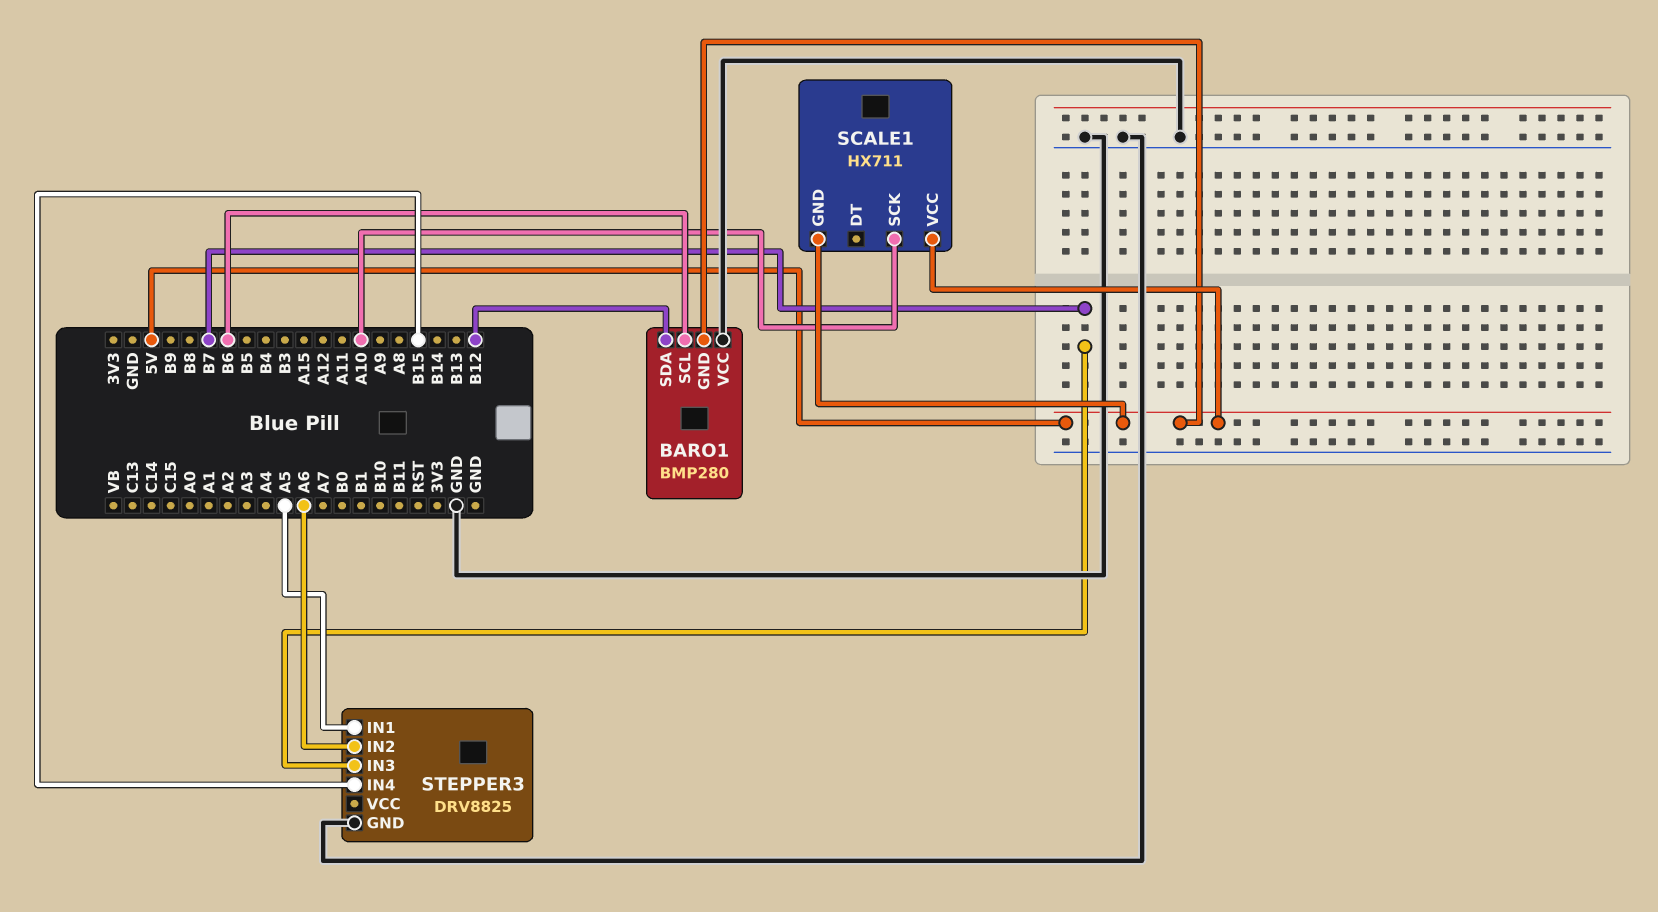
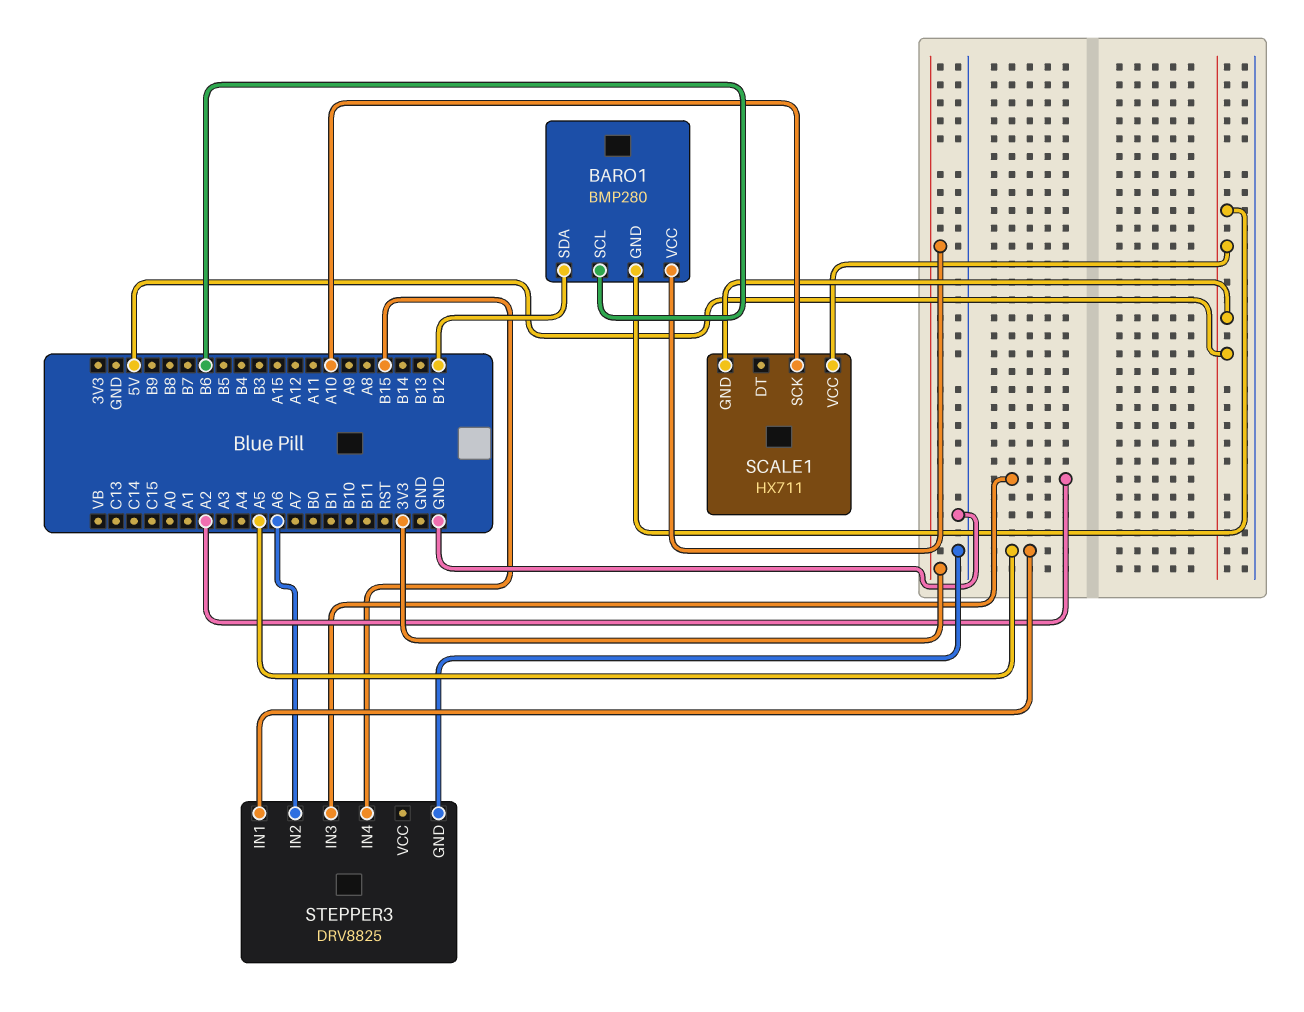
BARO1 pin VCC: GND -> 3V3
STEPPER3 pin IN3: B7 -> A2

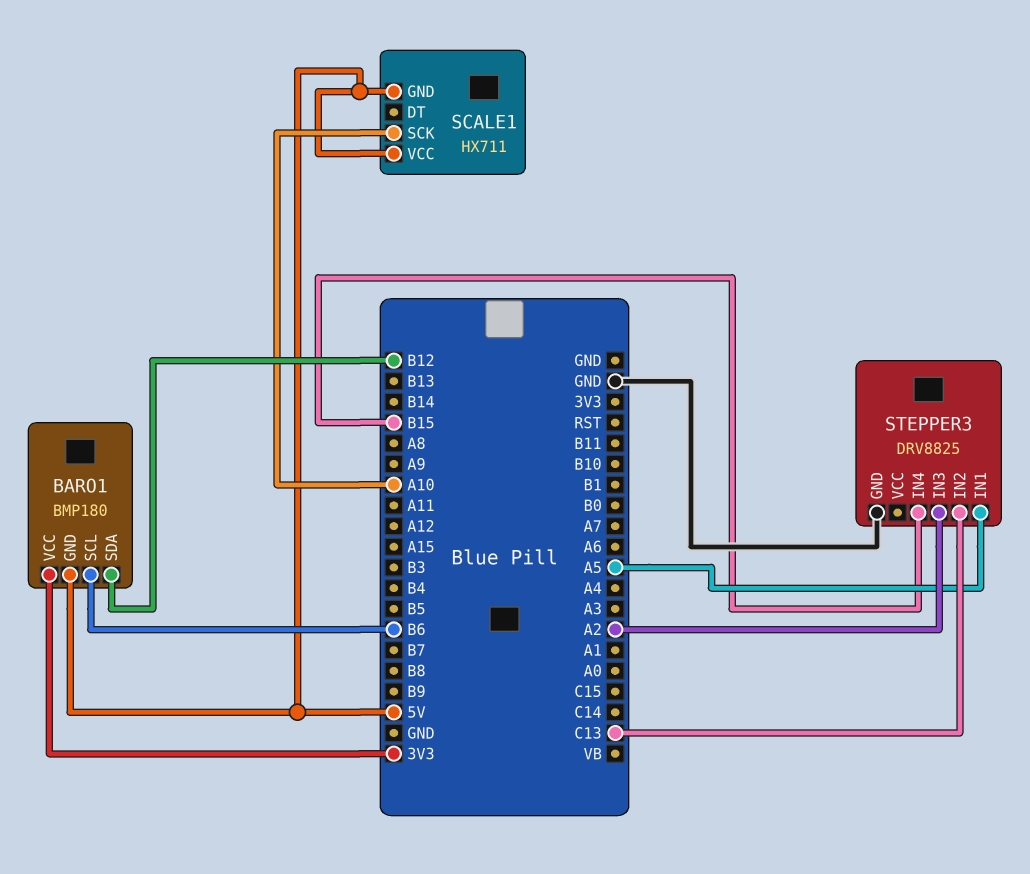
BARO1: BMP280 -> BMP180
STEPPER3 pin IN2: A6 -> C13

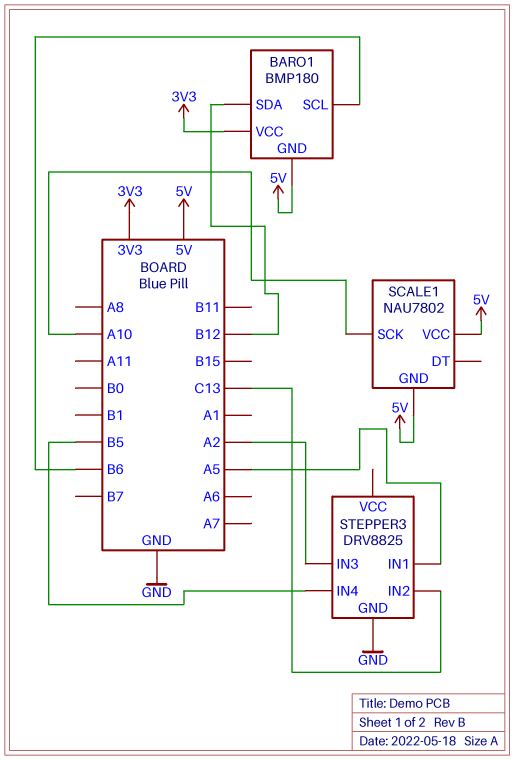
SCALE1: HX711 -> NAU7802
STEPPER3 pin IN4: B15 -> B5

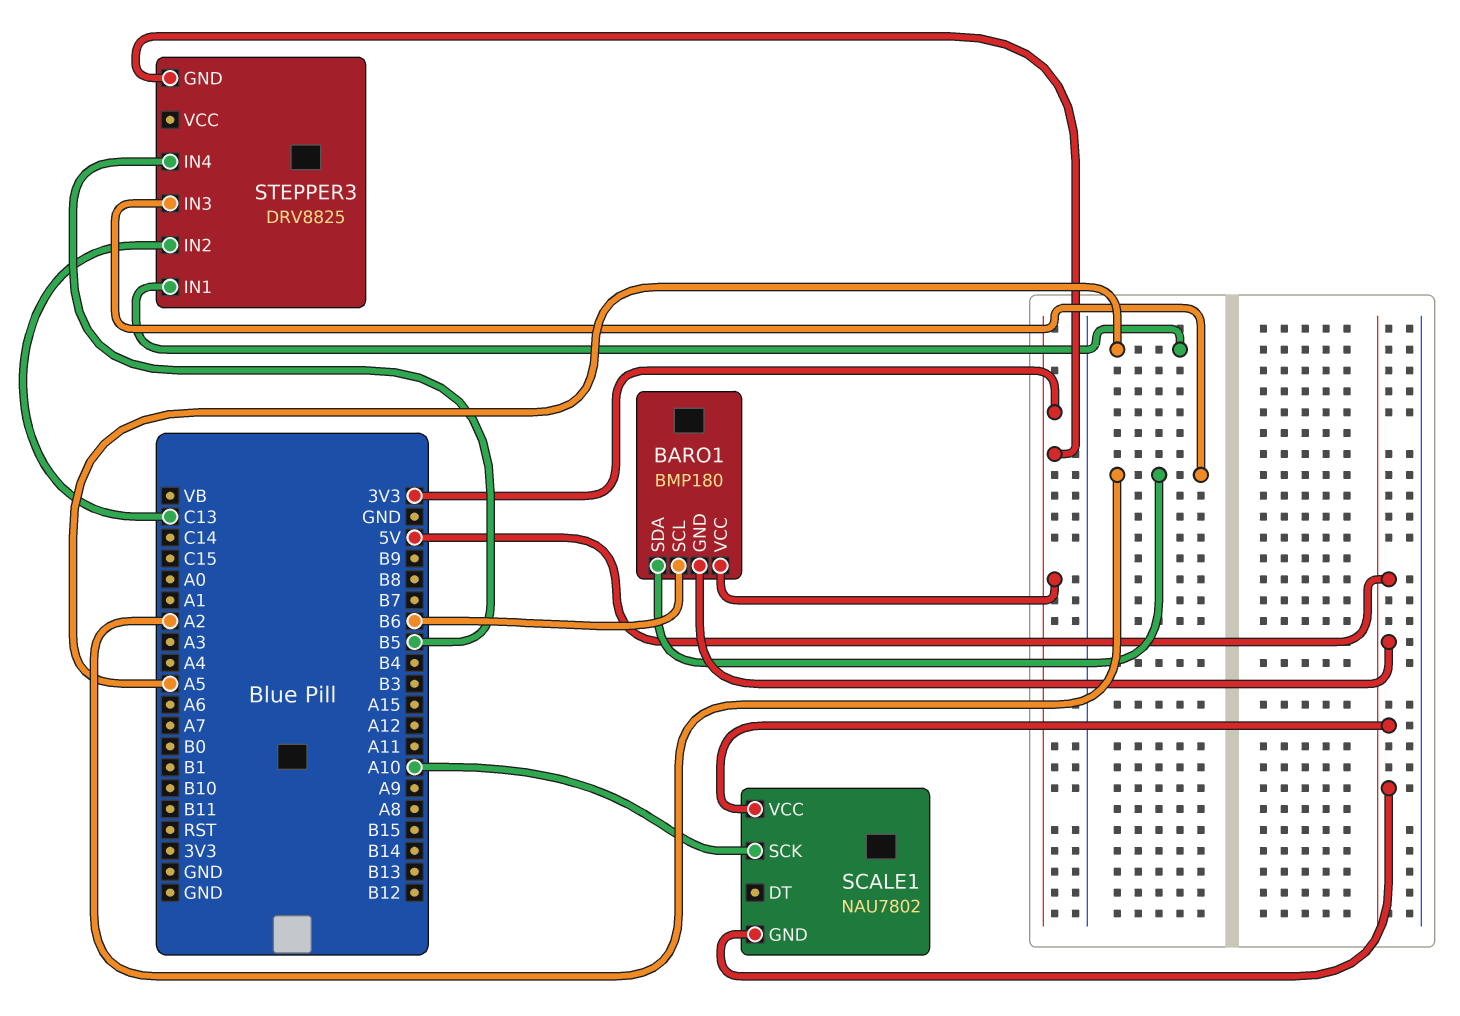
BARO1 pin SDA: B12 -> A2
STEPPER3 pin GND: GND -> 3V3

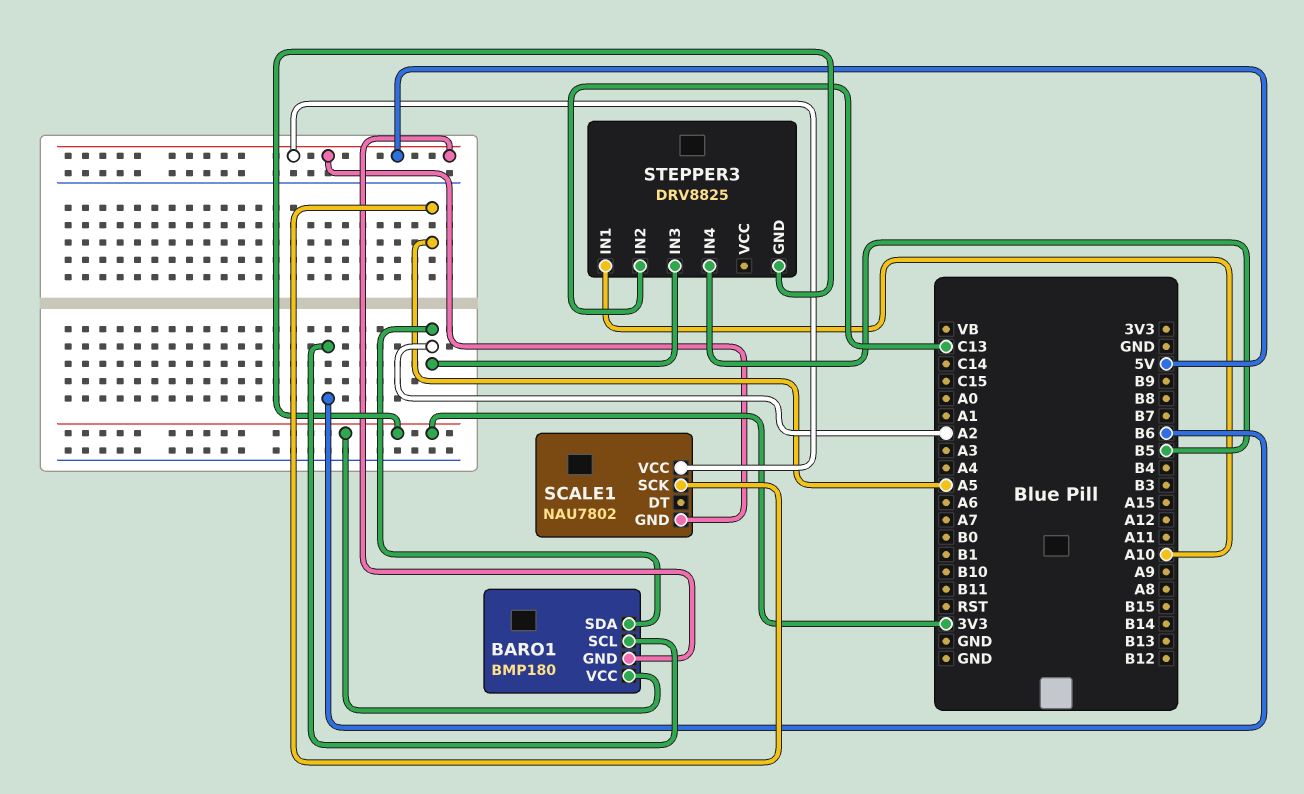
SCALE1 pin SCK: A10 -> A5
STEPPER3 pin IN1: A5 -> A10

